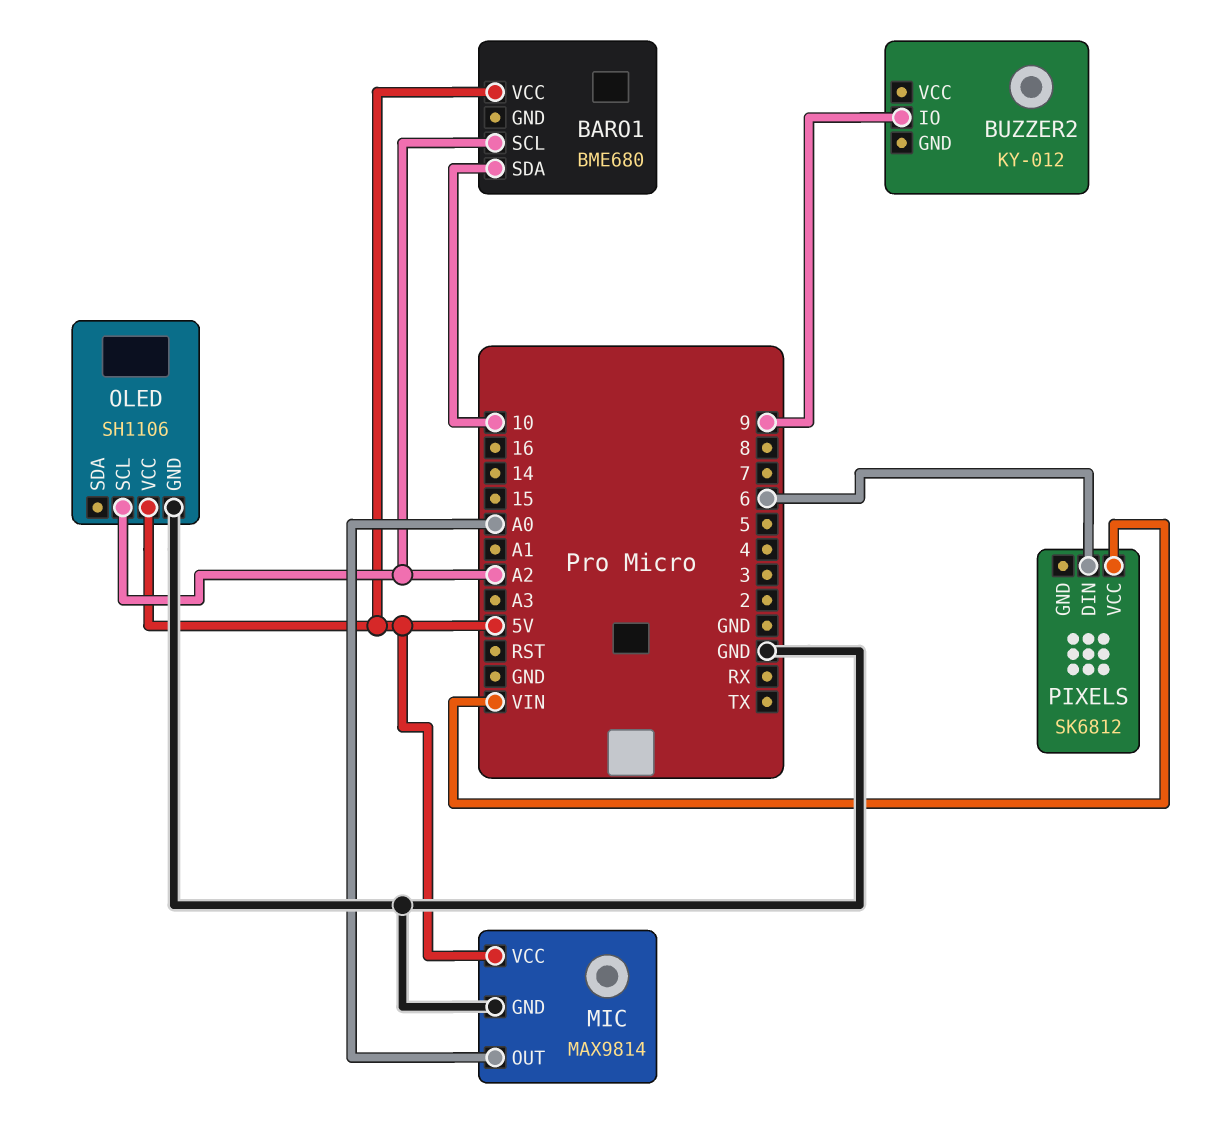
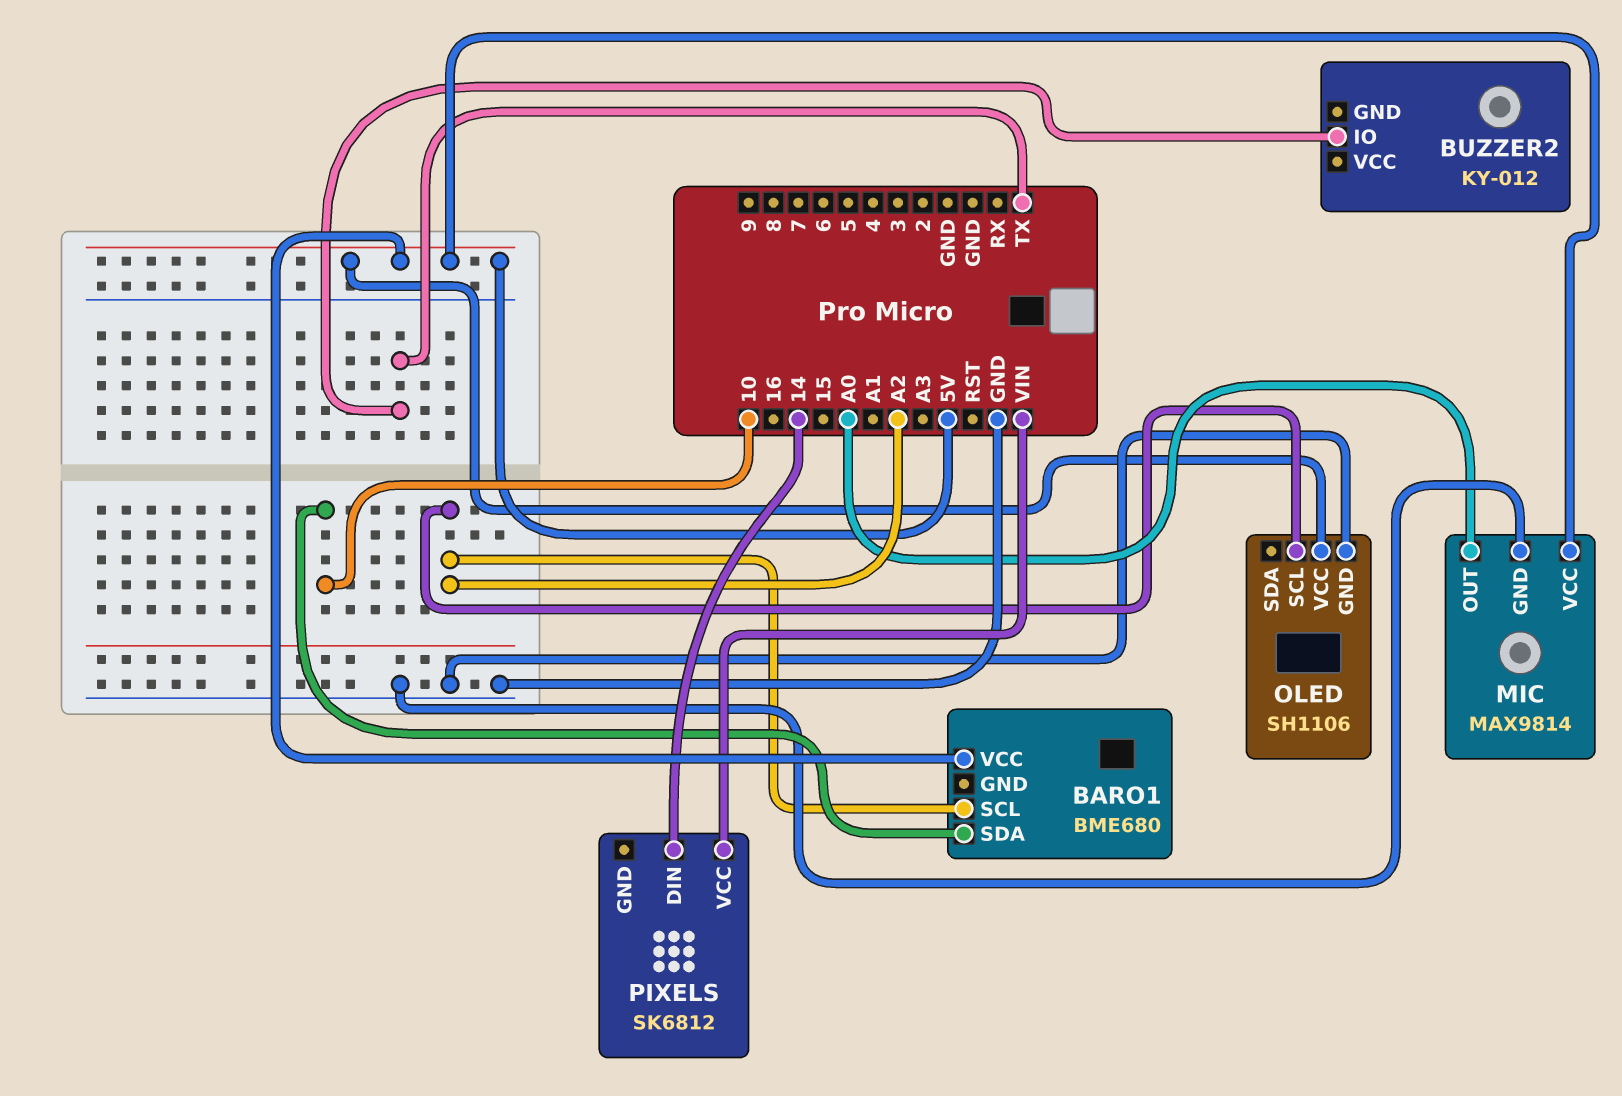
BUZZER2 pin IO: 9 -> TX
PIXELS pin DIN: 6 -> 14

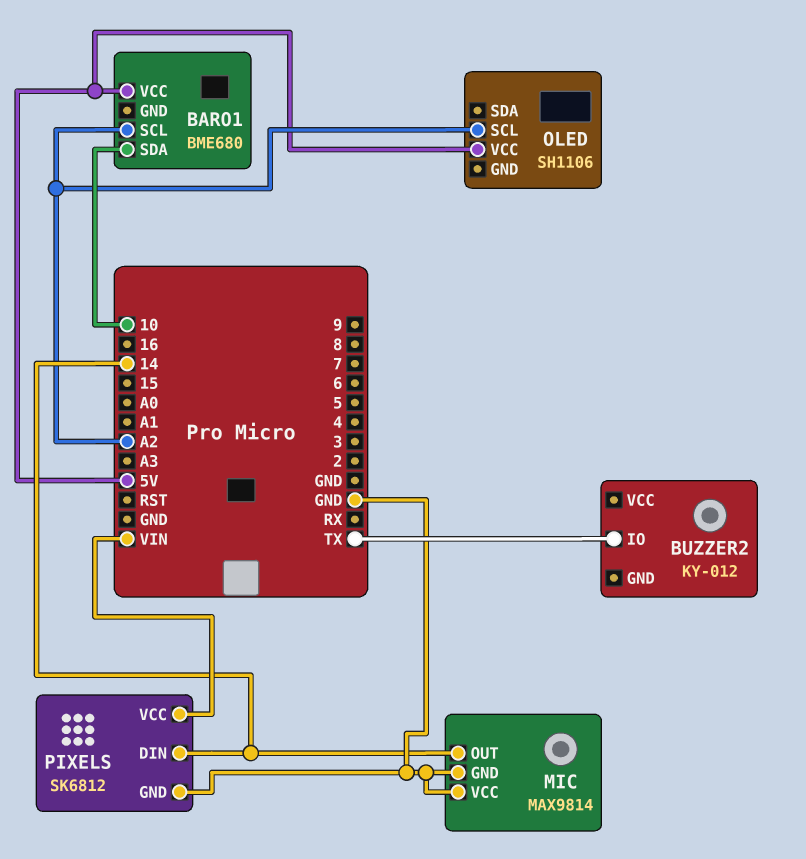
MIC pin OUT: A0 -> 14
MIC pin VCC: 5V -> GND
OLED pin GND: GND -> none
PIXELS pin GND: none -> GND

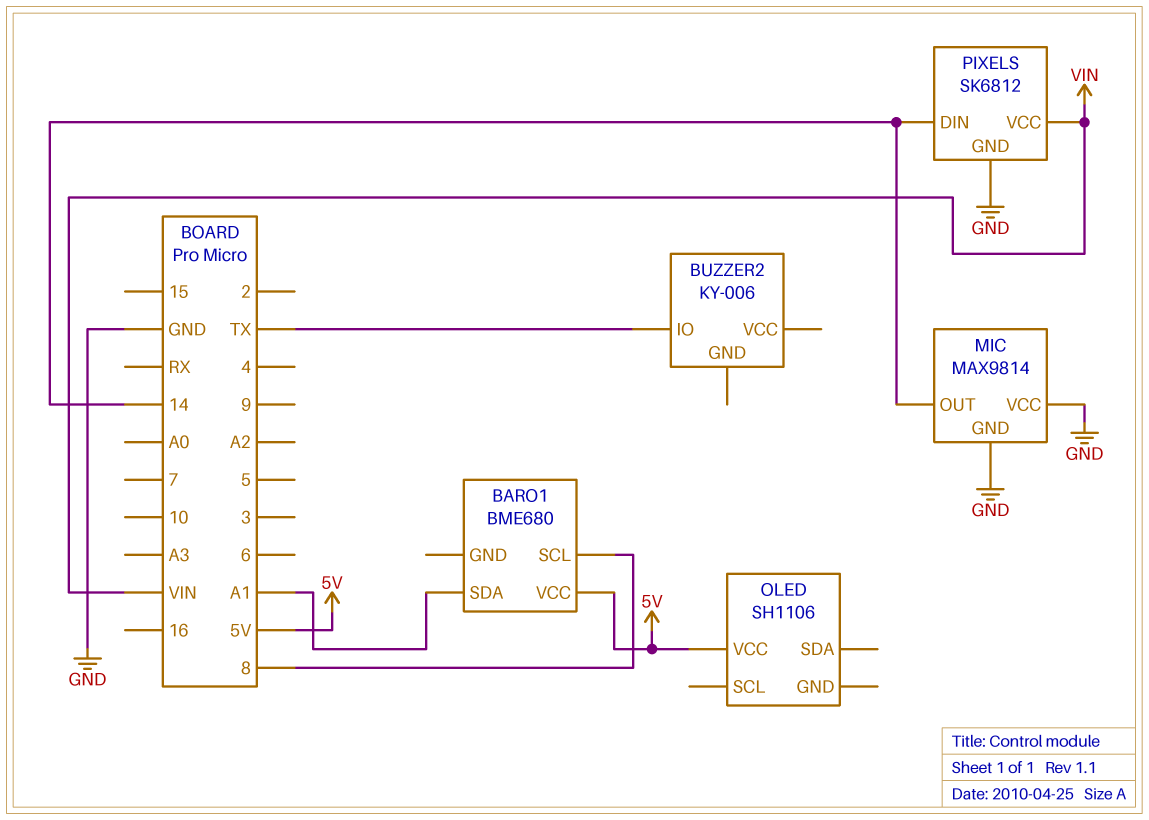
BARO1 pin SCL: A2 -> 8
BARO1 pin SDA: 10 -> A1
BUZZER2: KY-012 -> KY-006
OLED pin SCL: A2 -> none

